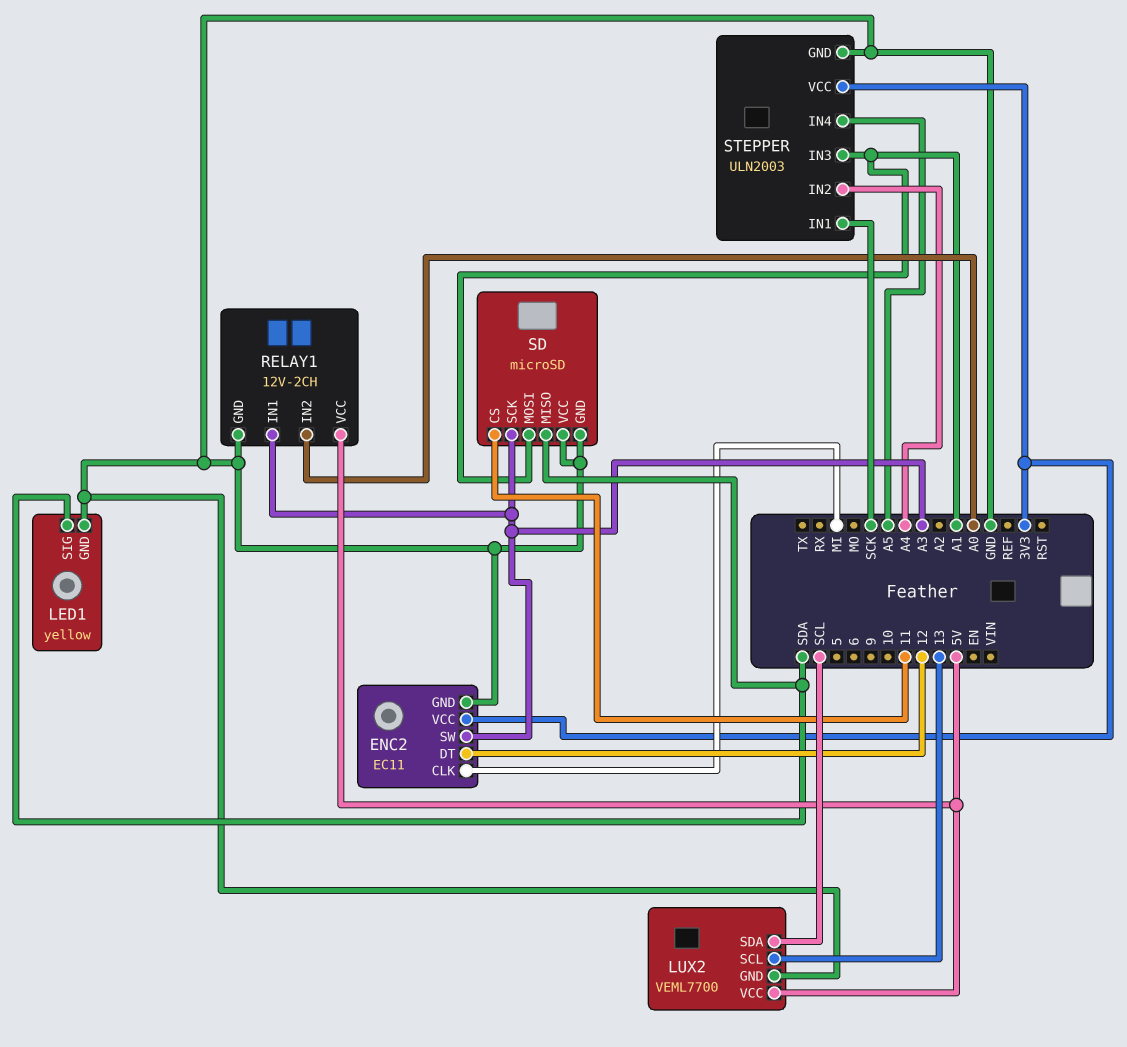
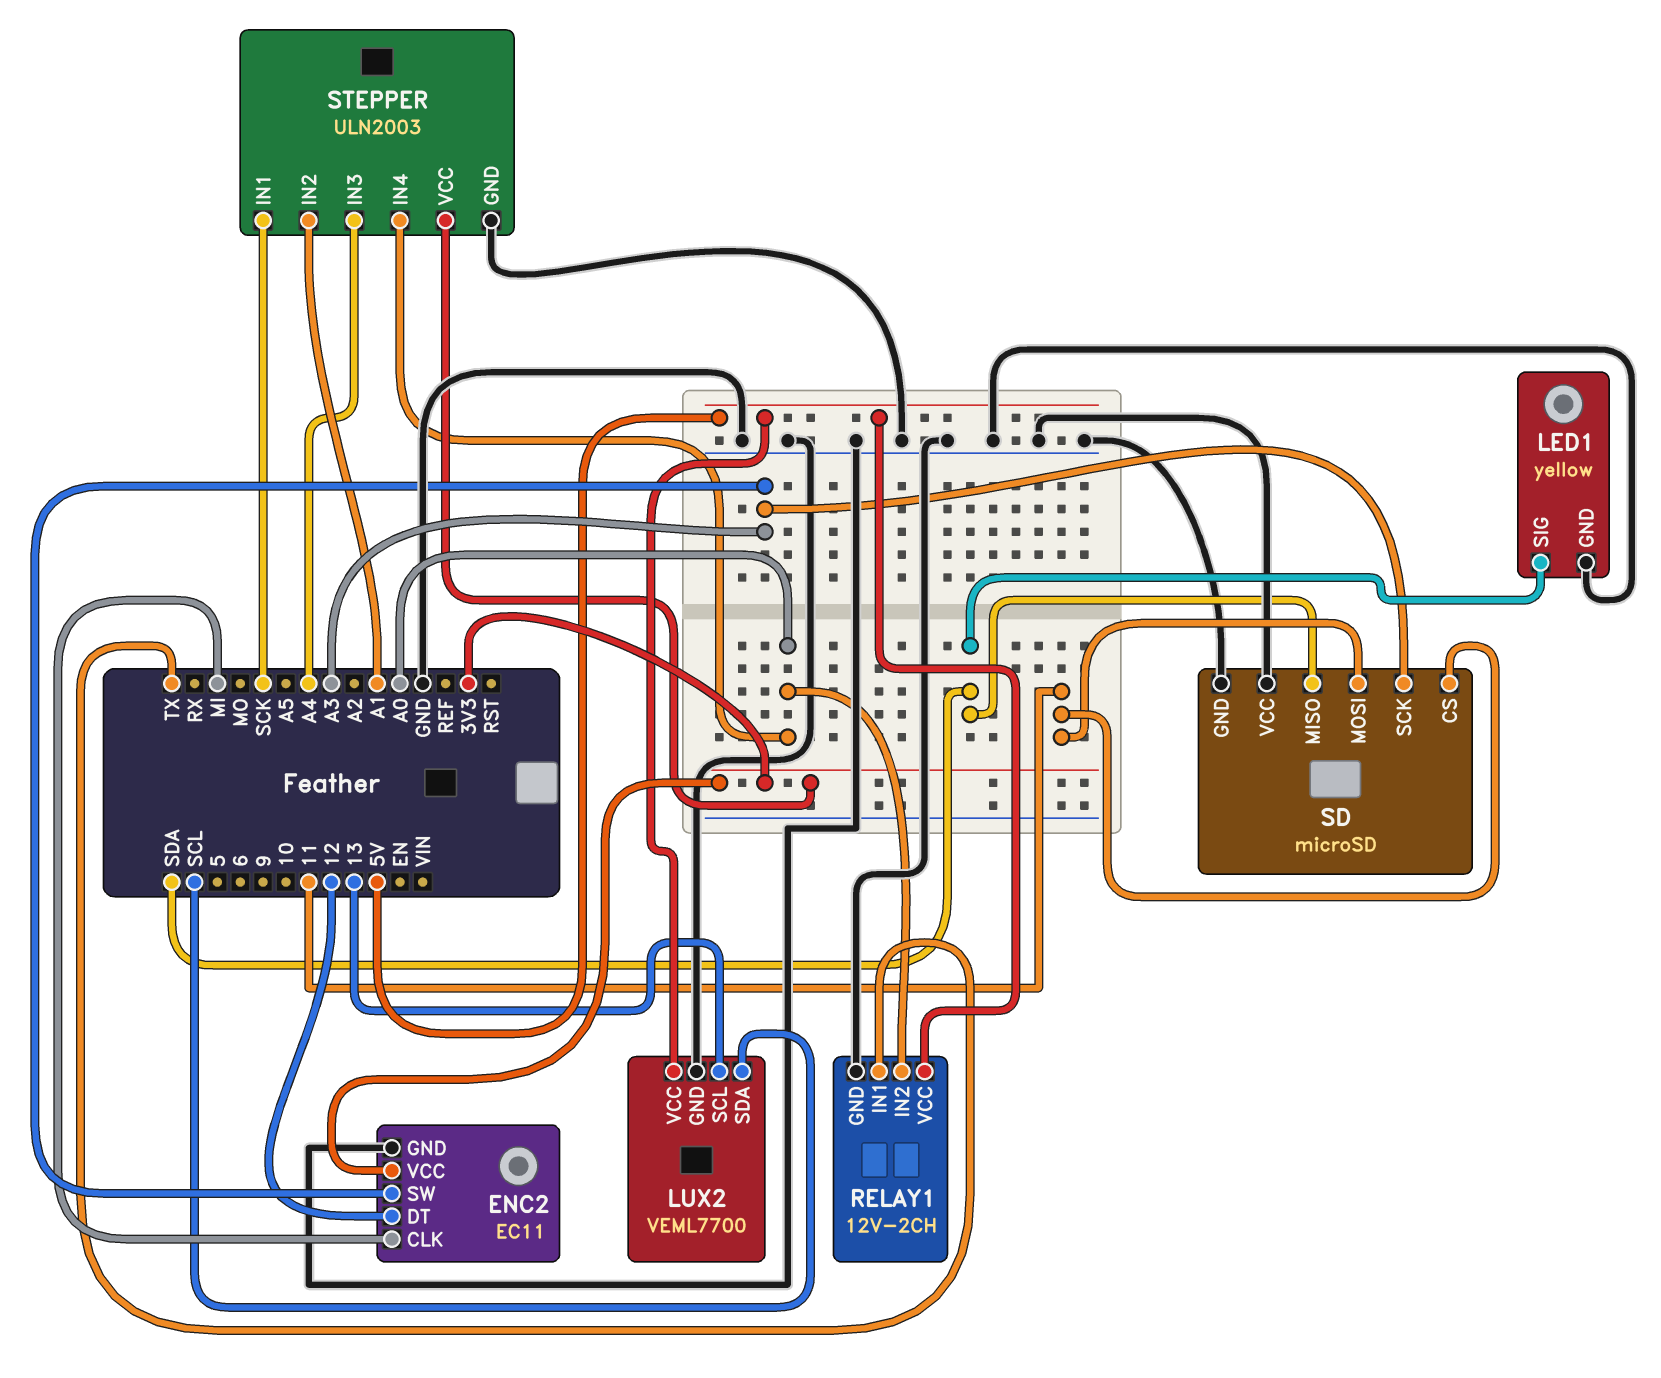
RELAY1 pin IN1: A3 -> TX
SD pin MOSI: A1 -> 11
STEPPER pin IN2: A4 -> A1
STEPPER pin IN3: A1 -> A4
STEPPER pin IN4: A5 -> A0

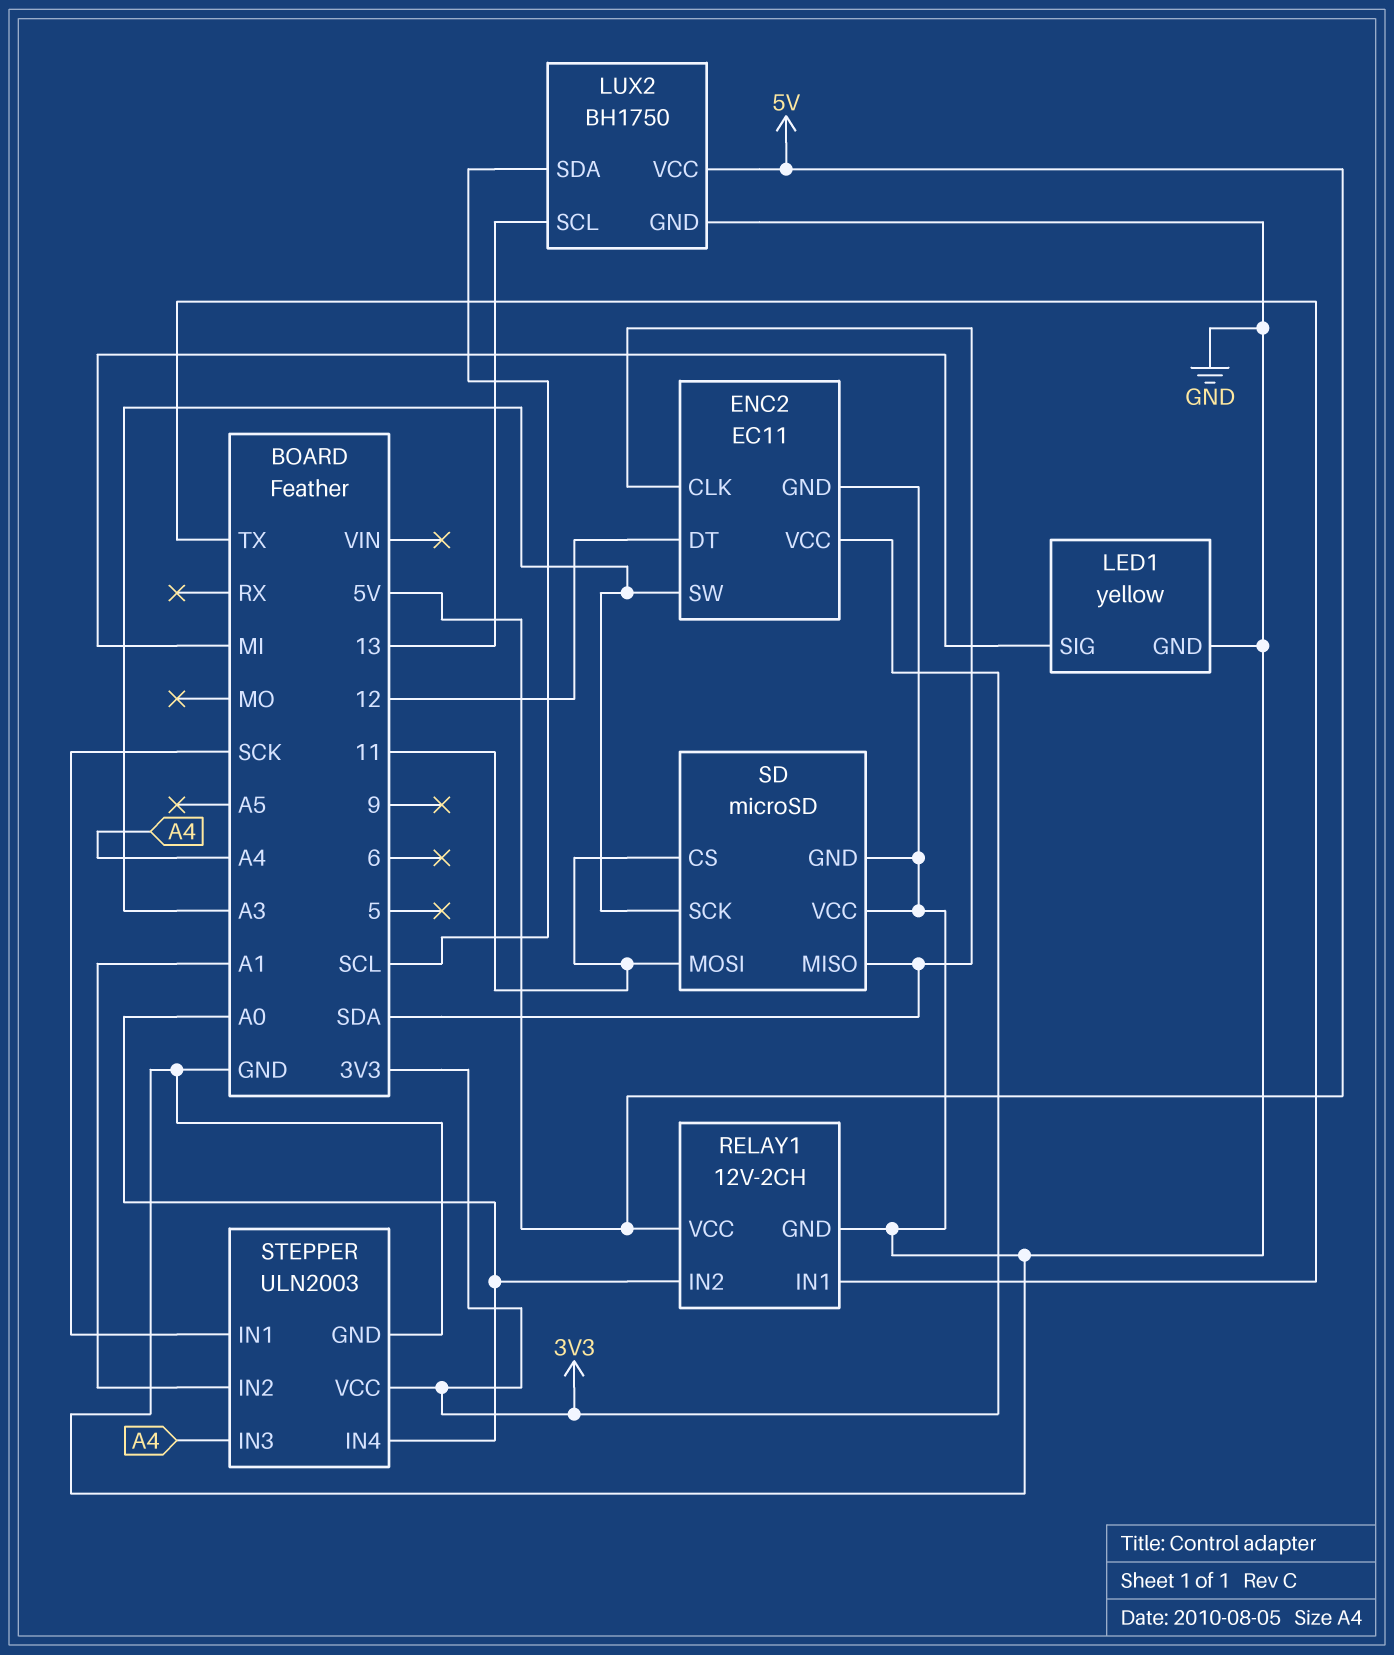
ENC2 pin CLK: MI -> SDA
LED1 pin SIG: SDA -> MI
LUX2: VEML7700 -> BH1750

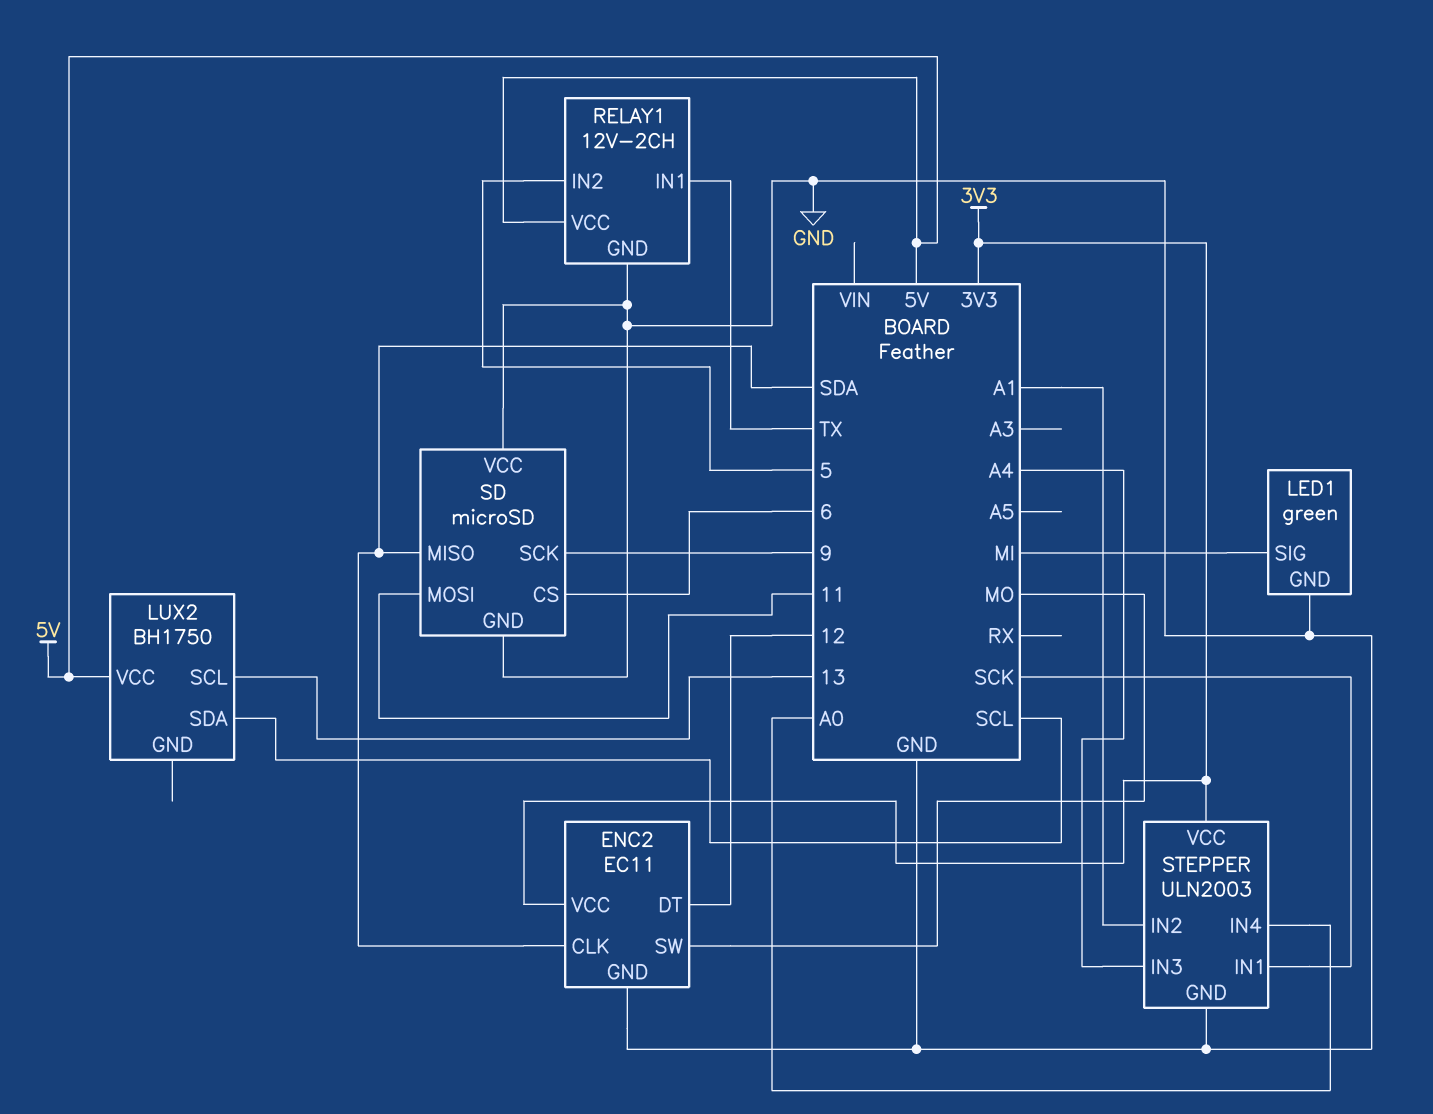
ENC2 pin SW: A3 -> MO
LED1: yellow -> green
LUX2 pin GND: GND -> none
RELAY1 pin IN2: A0 -> 5
SD pin CS: 11 -> 6
SD pin SCK: A3 -> 9

